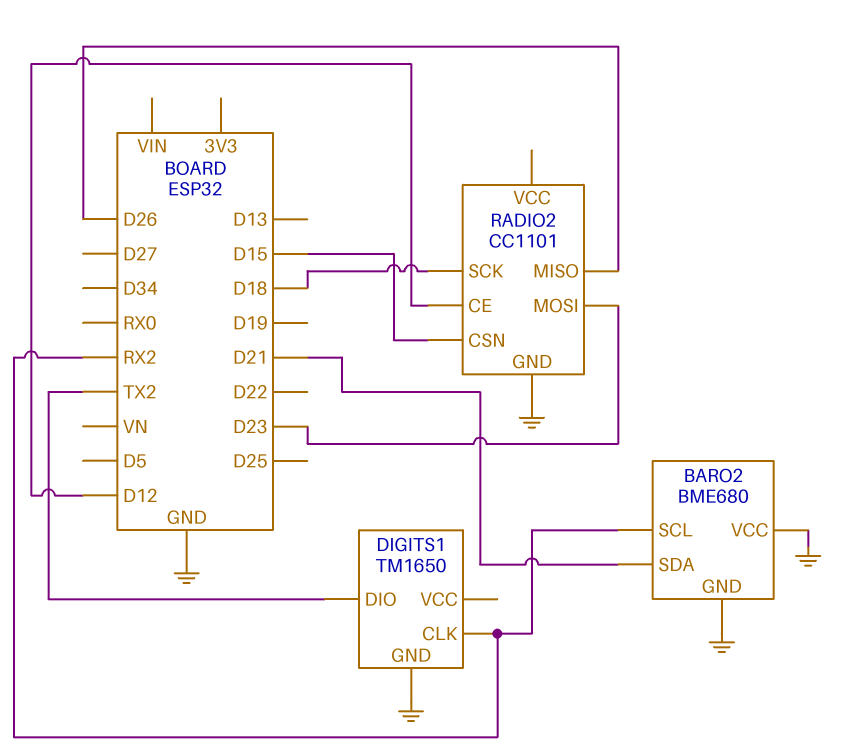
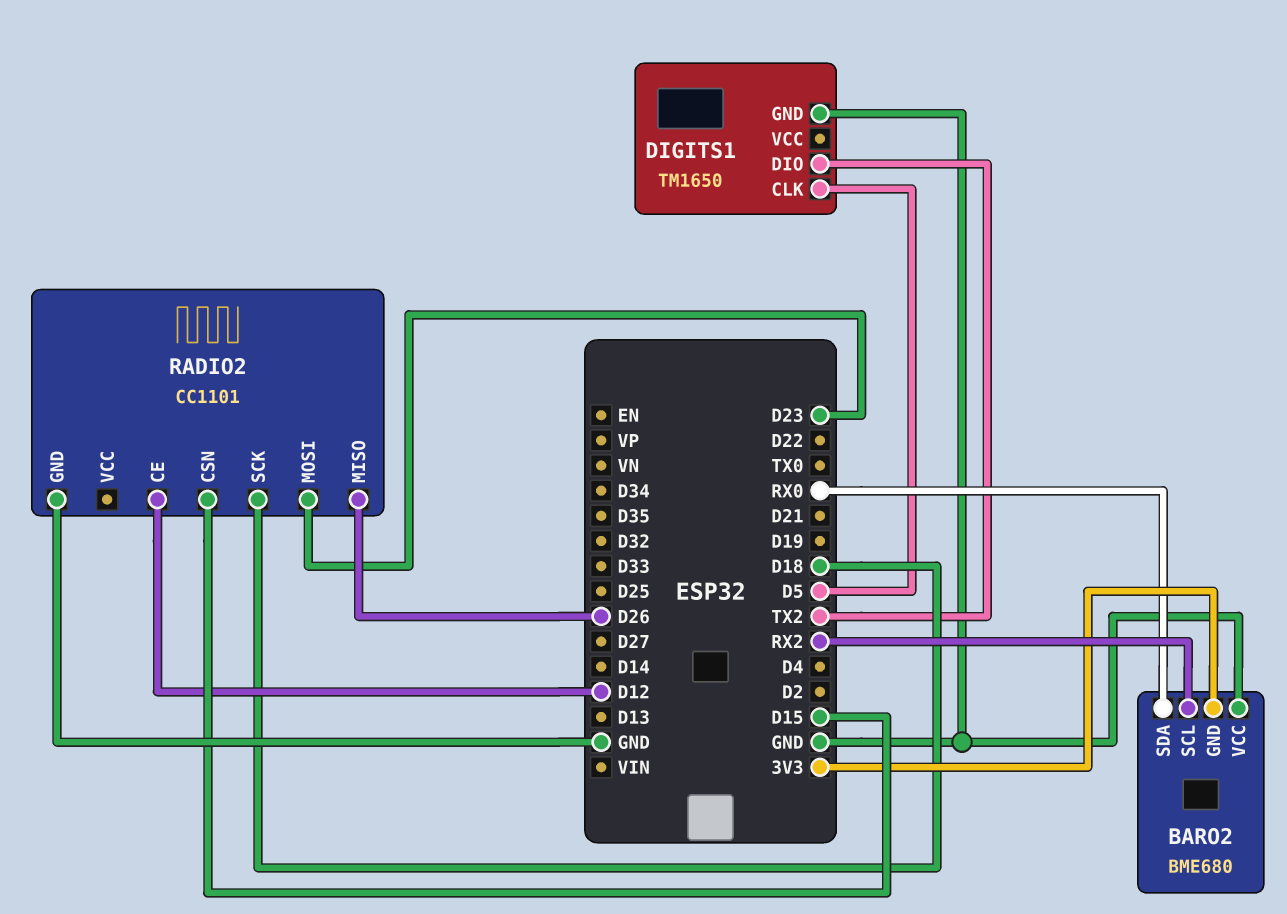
BARO2 pin GND: GND -> 3V3
BARO2 pin SDA: D21 -> RX0
DIGITS1 pin CLK: RX2 -> D5

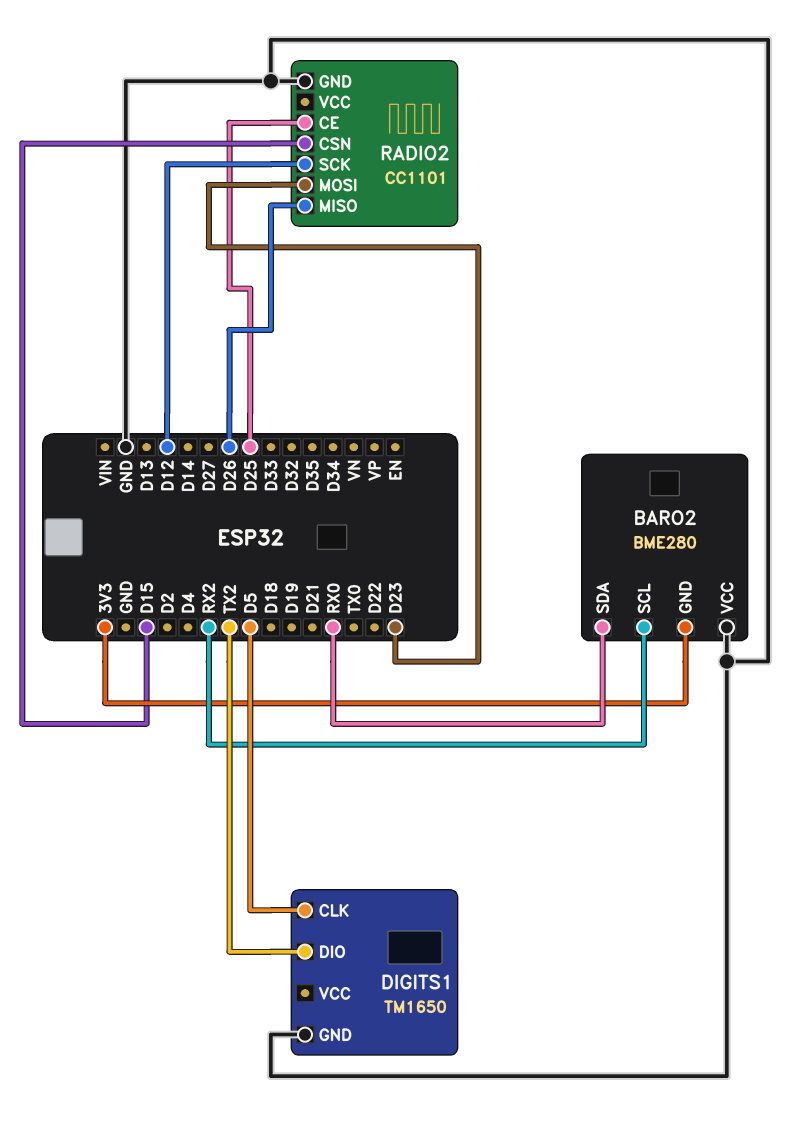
BARO2: BME680 -> BME280
RADIO2 pin CE: D12 -> D25
RADIO2 pin SCK: D18 -> D12

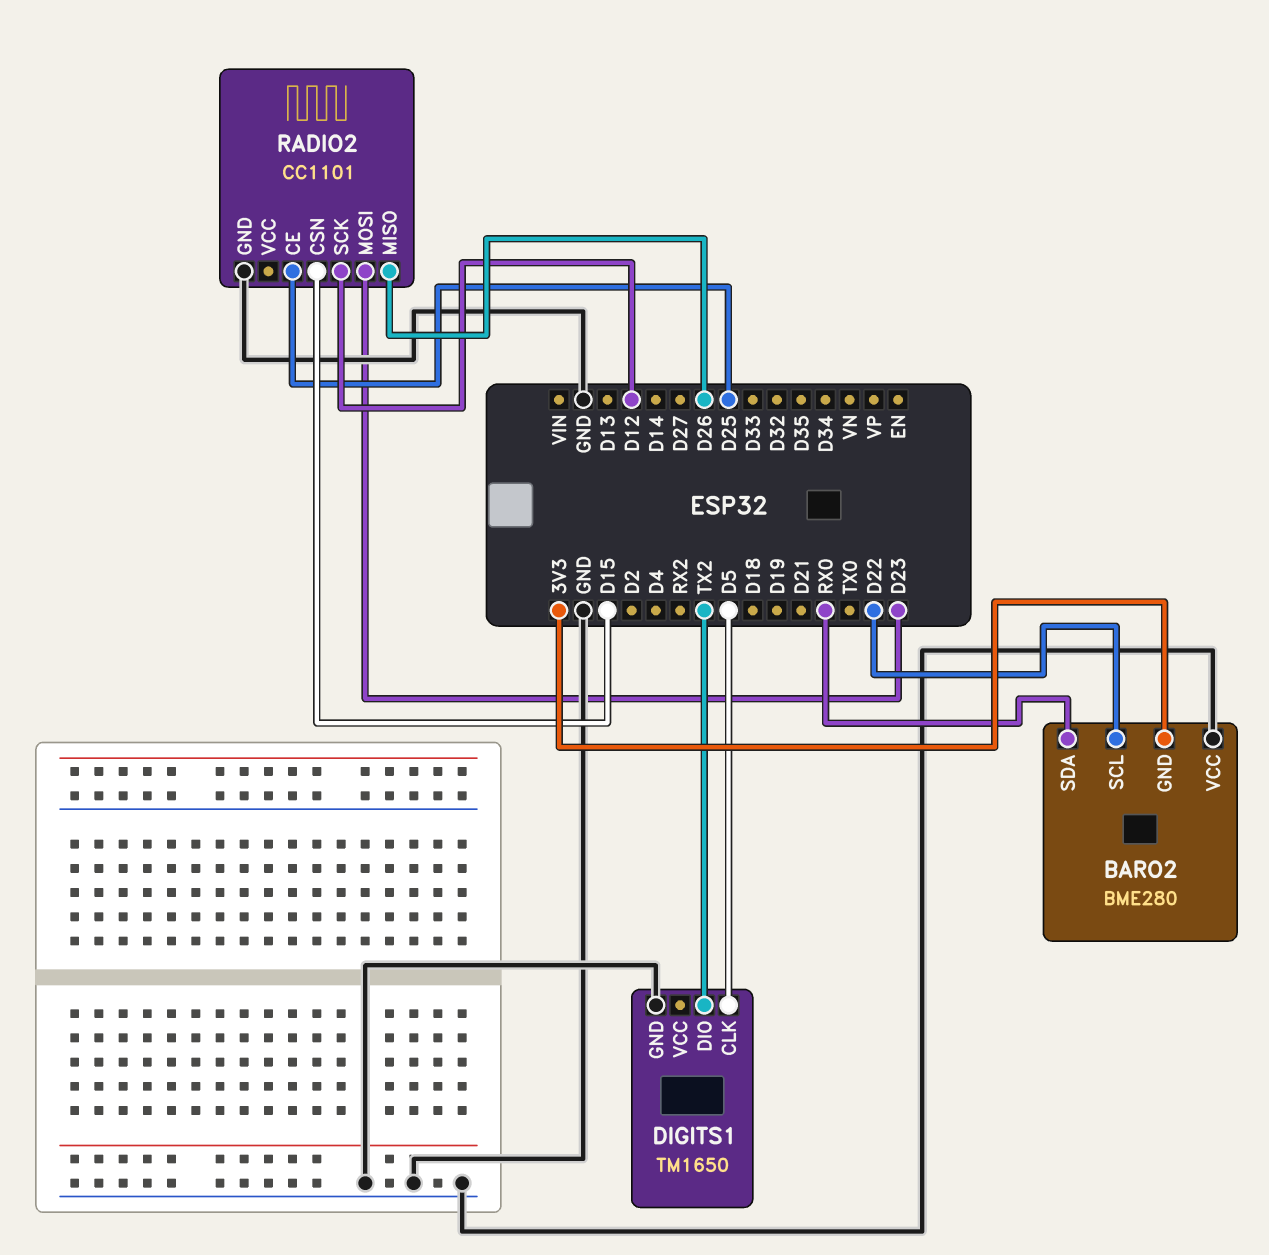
BARO2 pin SCL: RX2 -> D22

